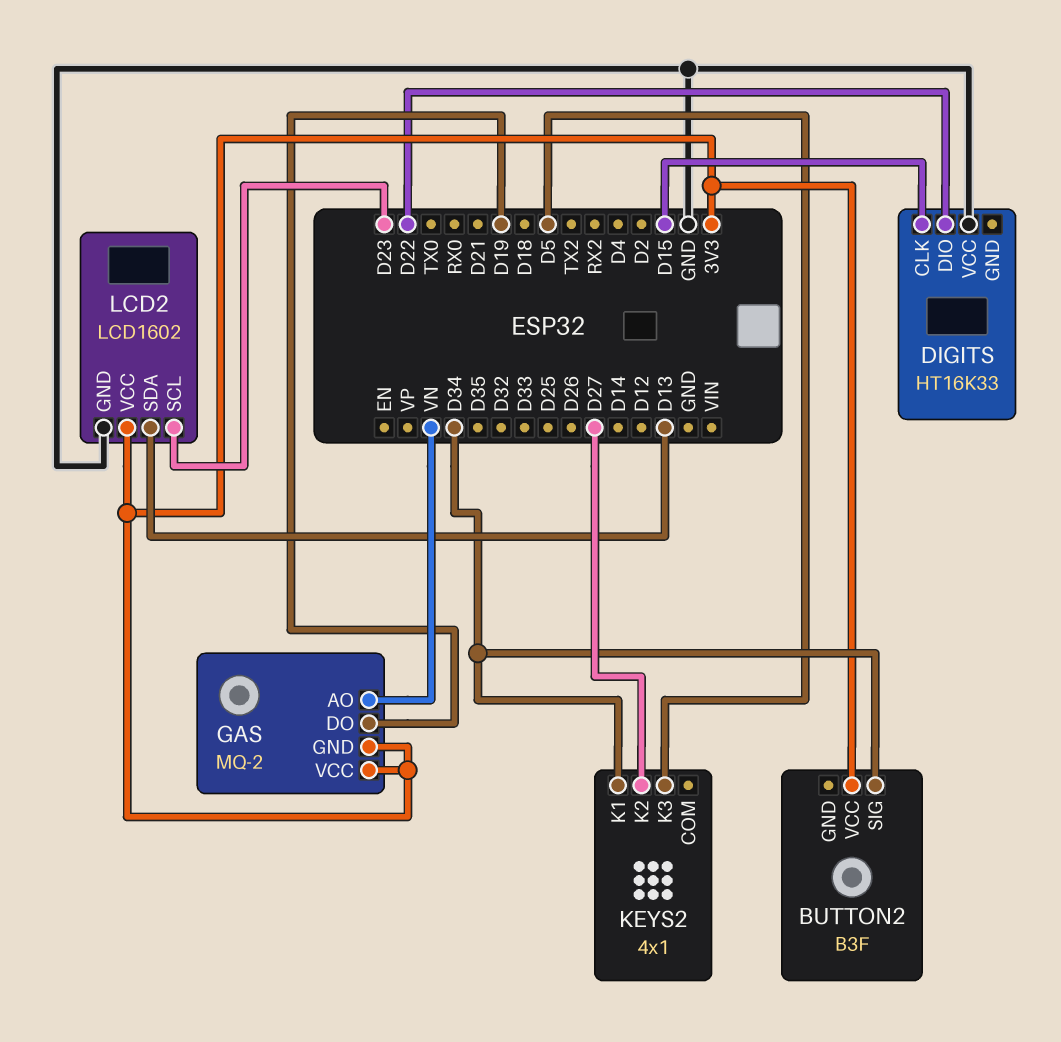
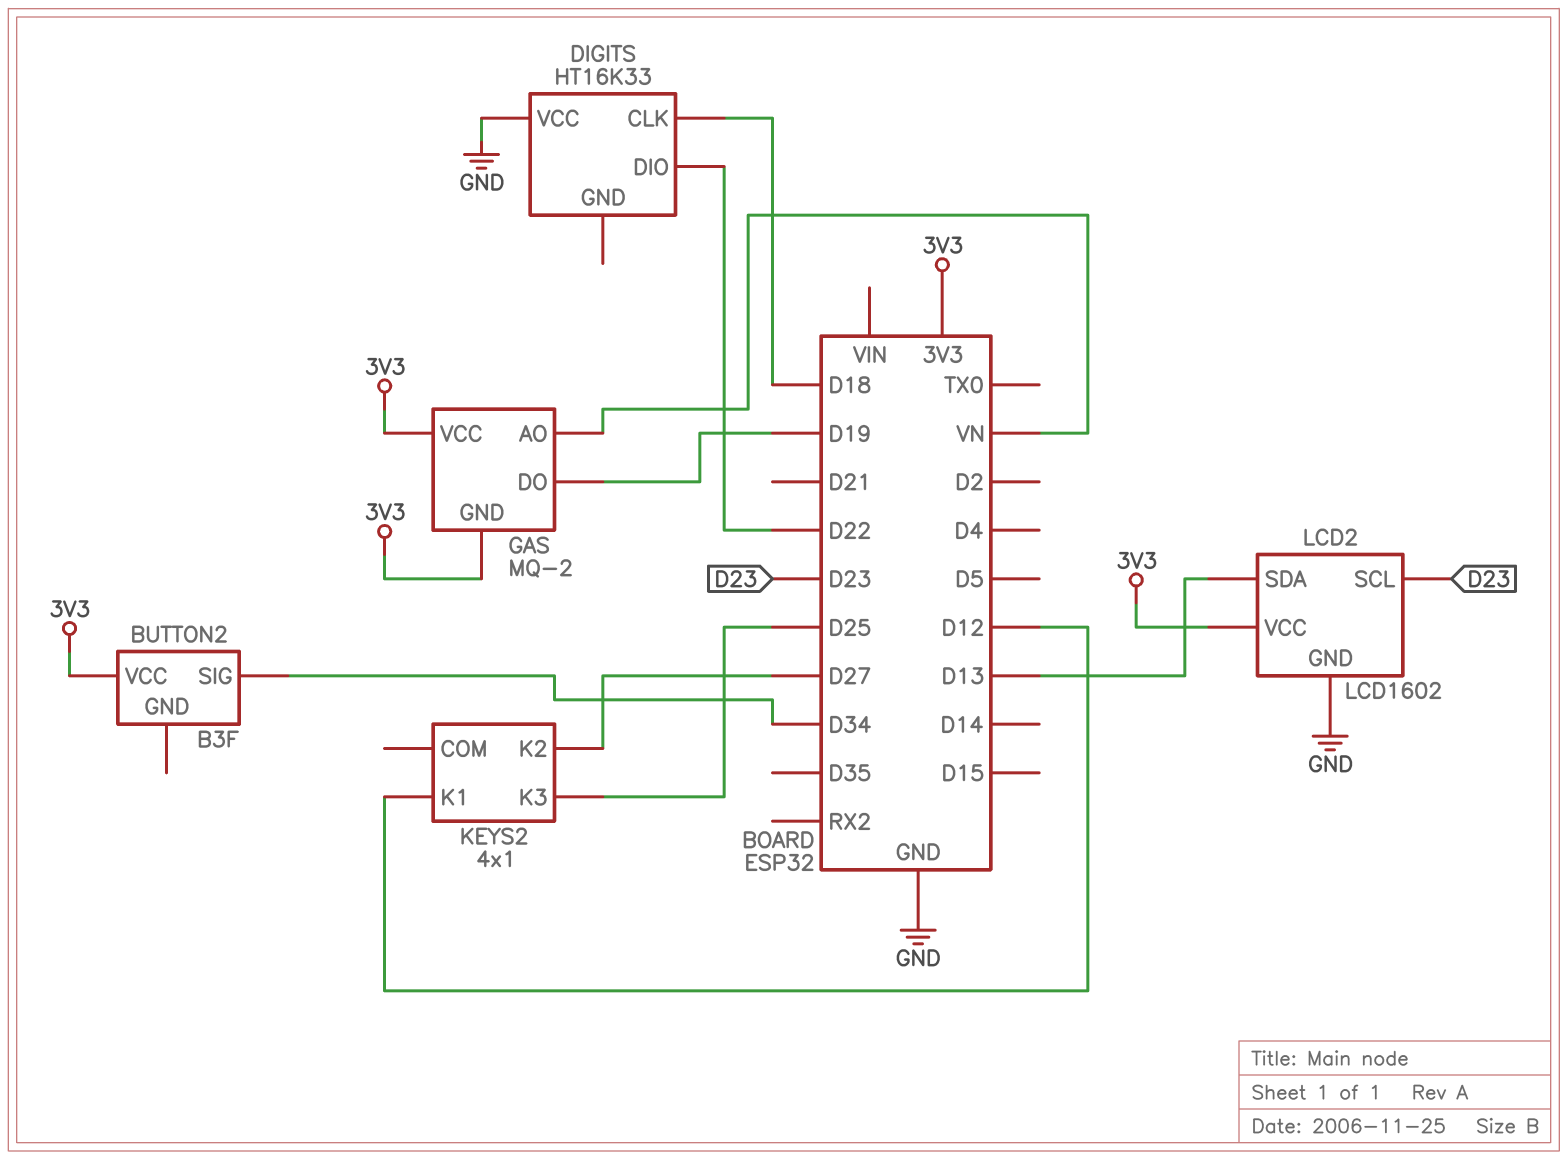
DIGITS pin CLK: D15 -> D18
KEYS2 pin K1: D34 -> D12
KEYS2 pin K3: D5 -> D25

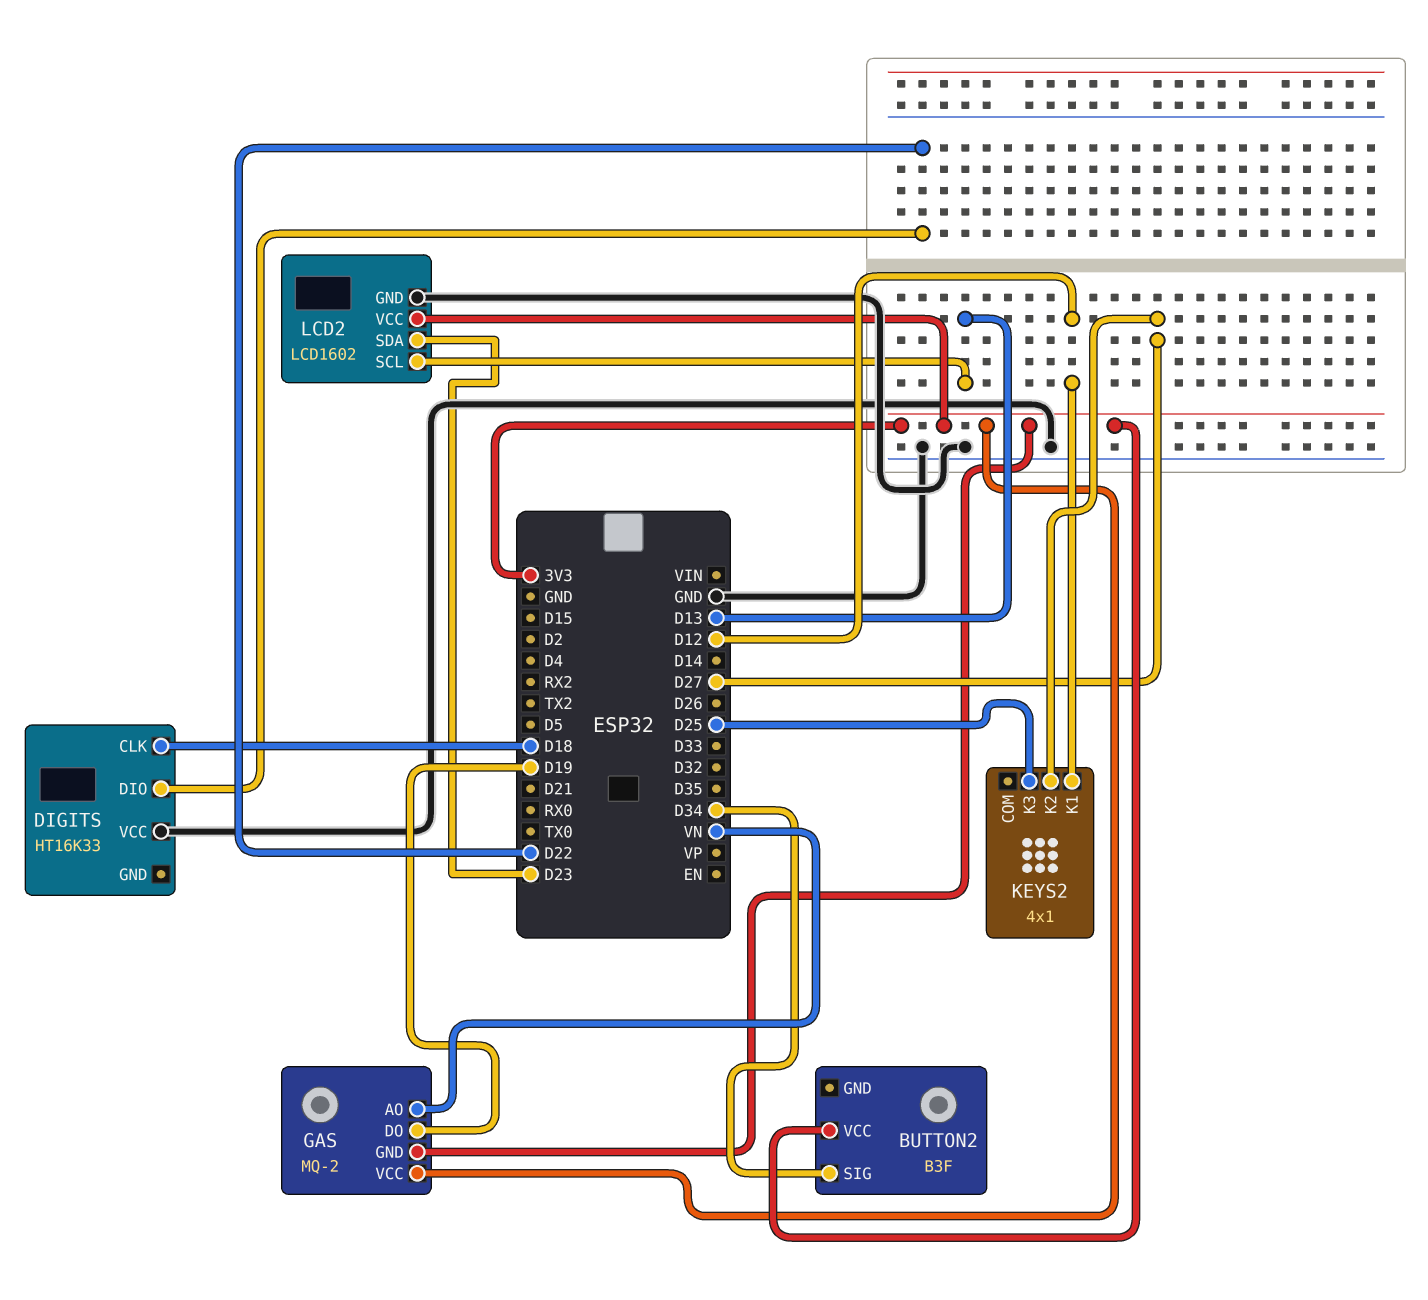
LCD2 pin SCL: D23 -> D13
LCD2 pin SDA: D13 -> D23

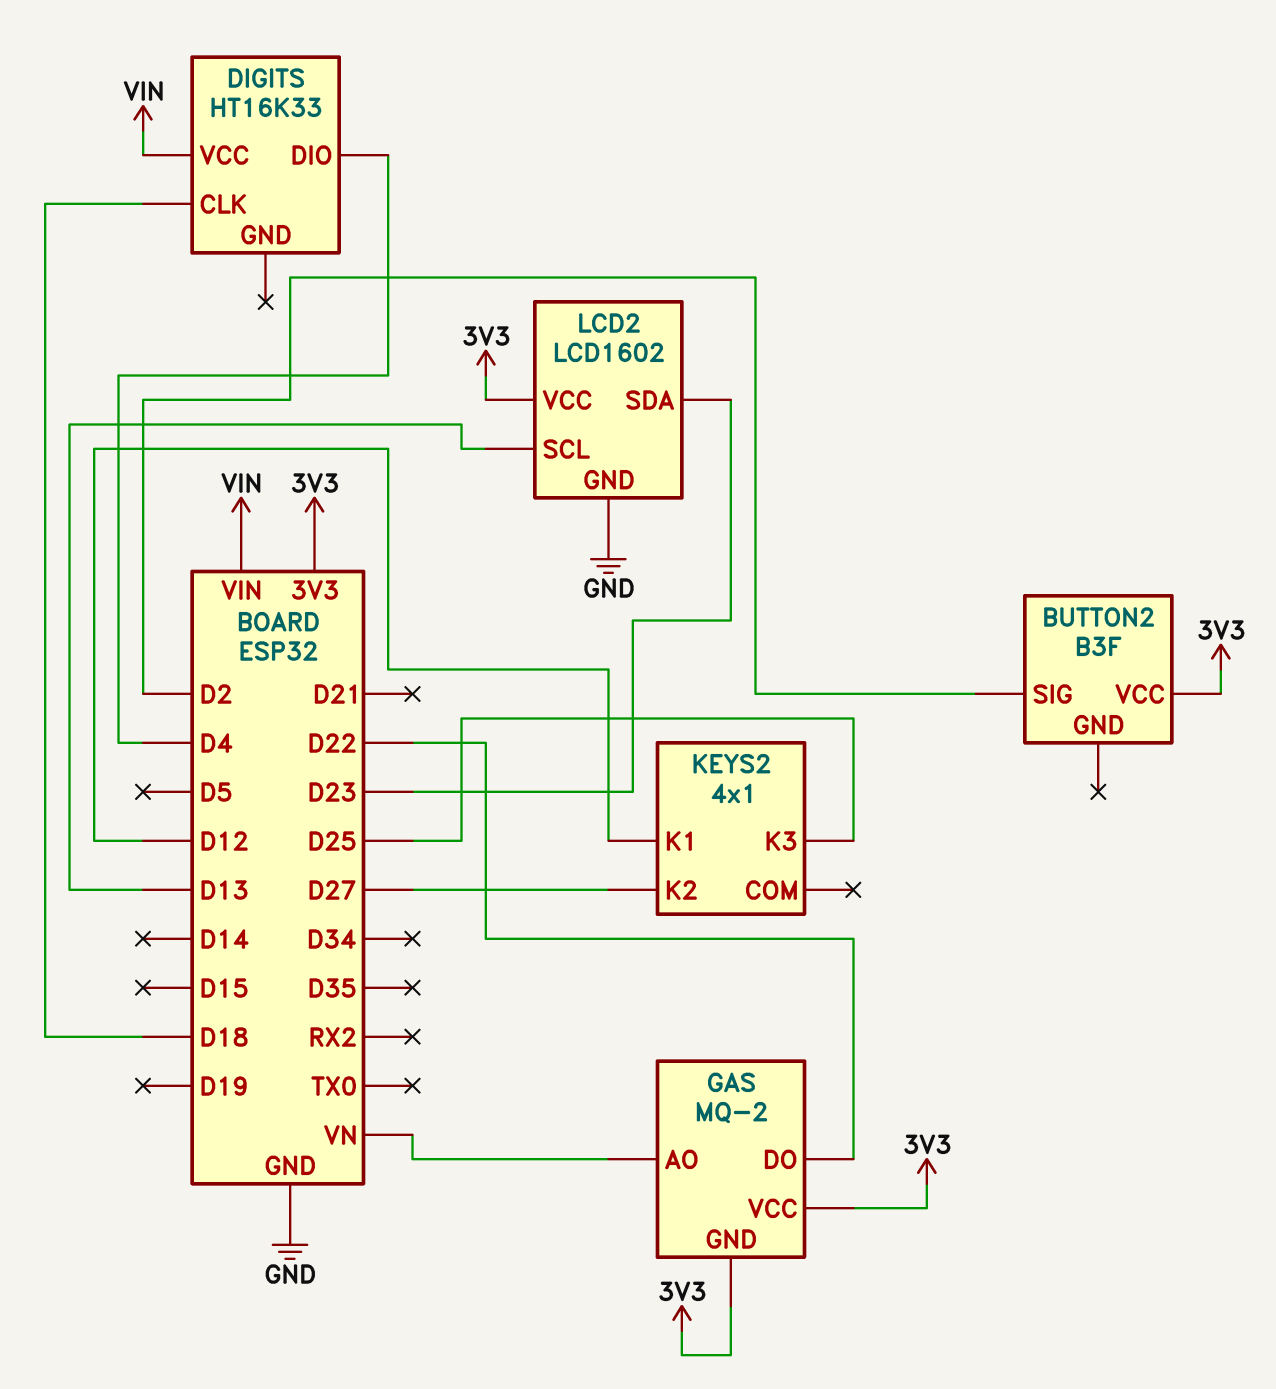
BUTTON2 pin SIG: D34 -> D2
DIGITS pin DIO: D22 -> D4
DIGITS pin VCC: GND -> VIN
GAS pin DO: D19 -> D22

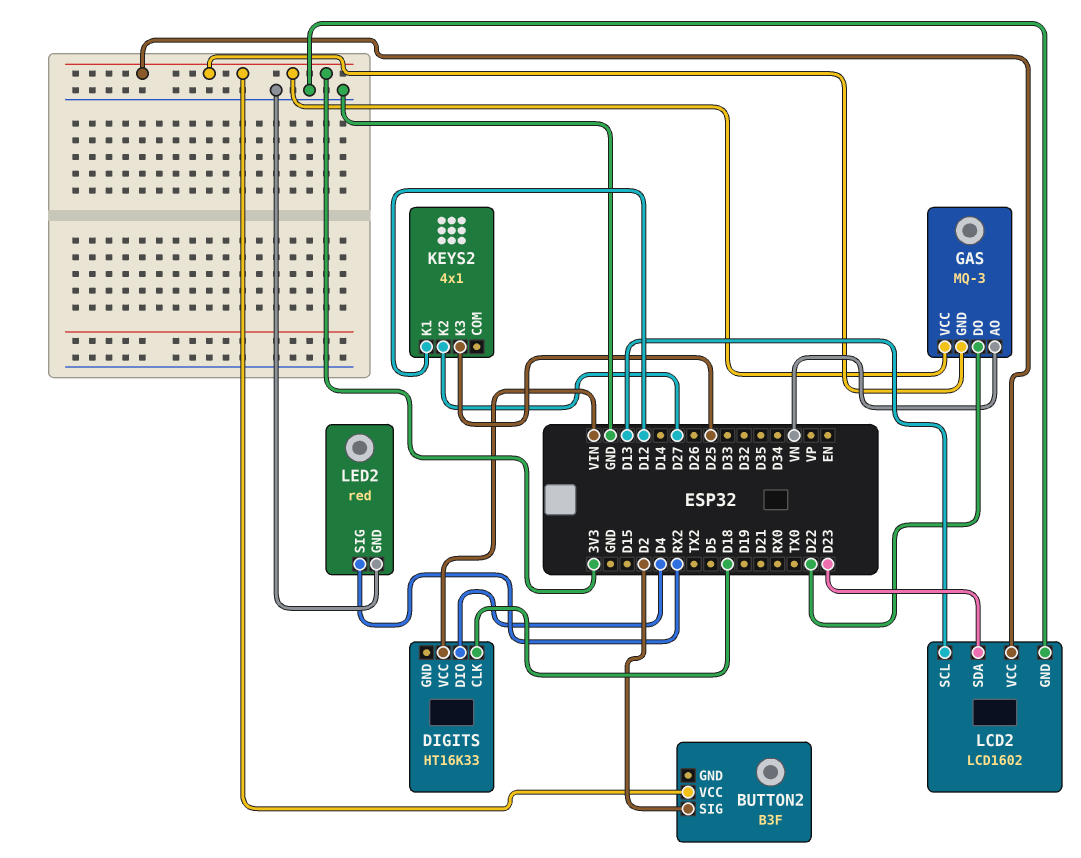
GAS: MQ-2 -> MQ-3
LED2: none -> red
LED2 pin GND: none -> GND
LED2 pin SIG: none -> RX2

